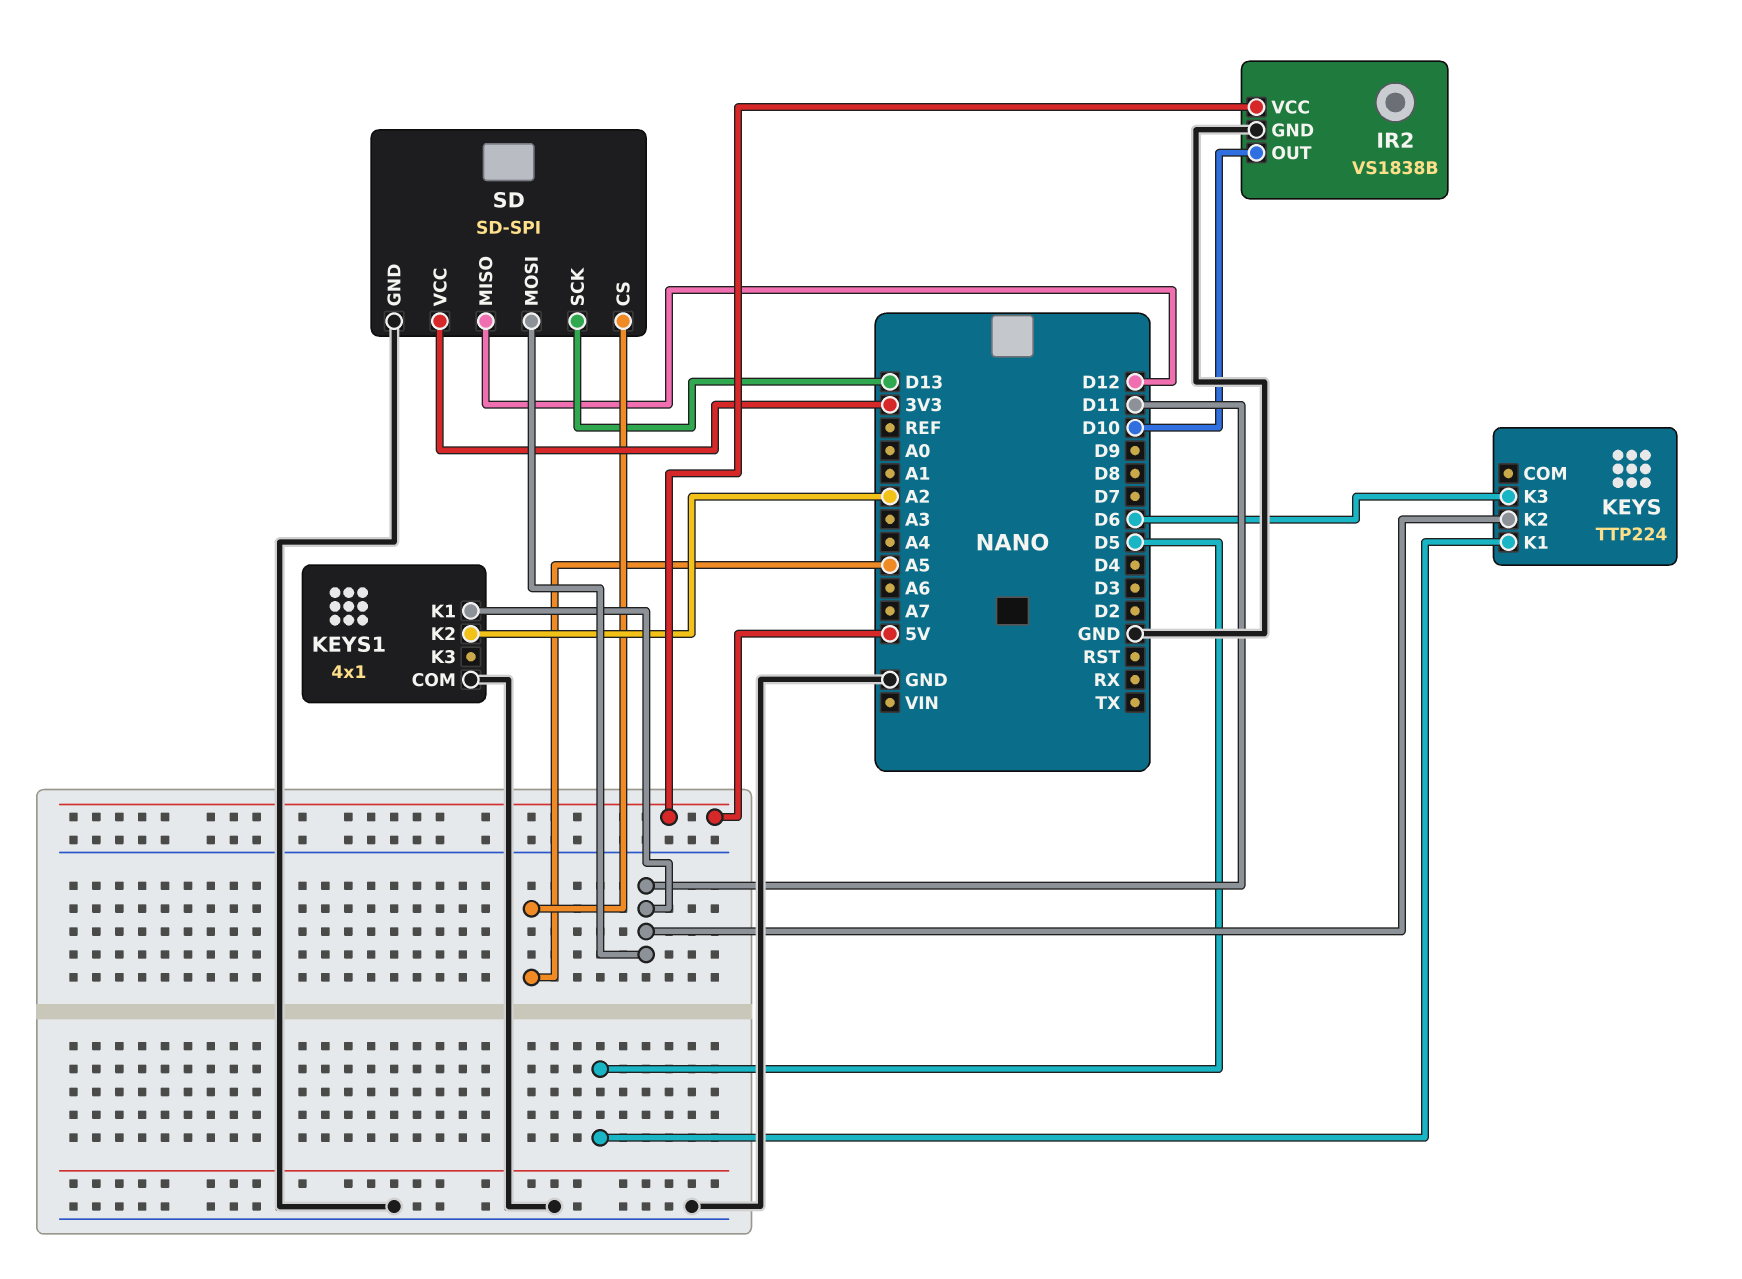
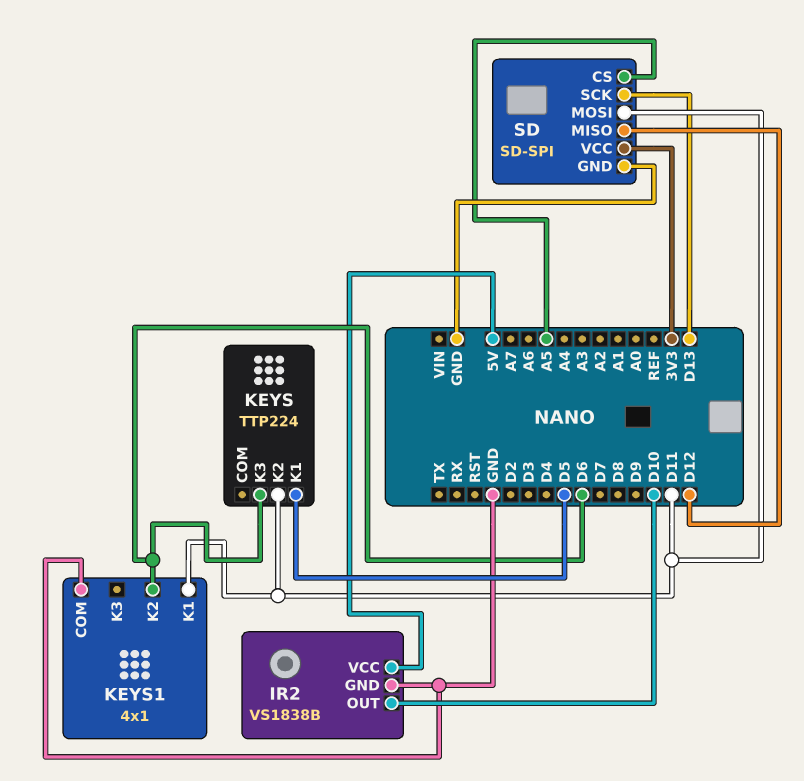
KEYS1 pin K2: A2 -> D6

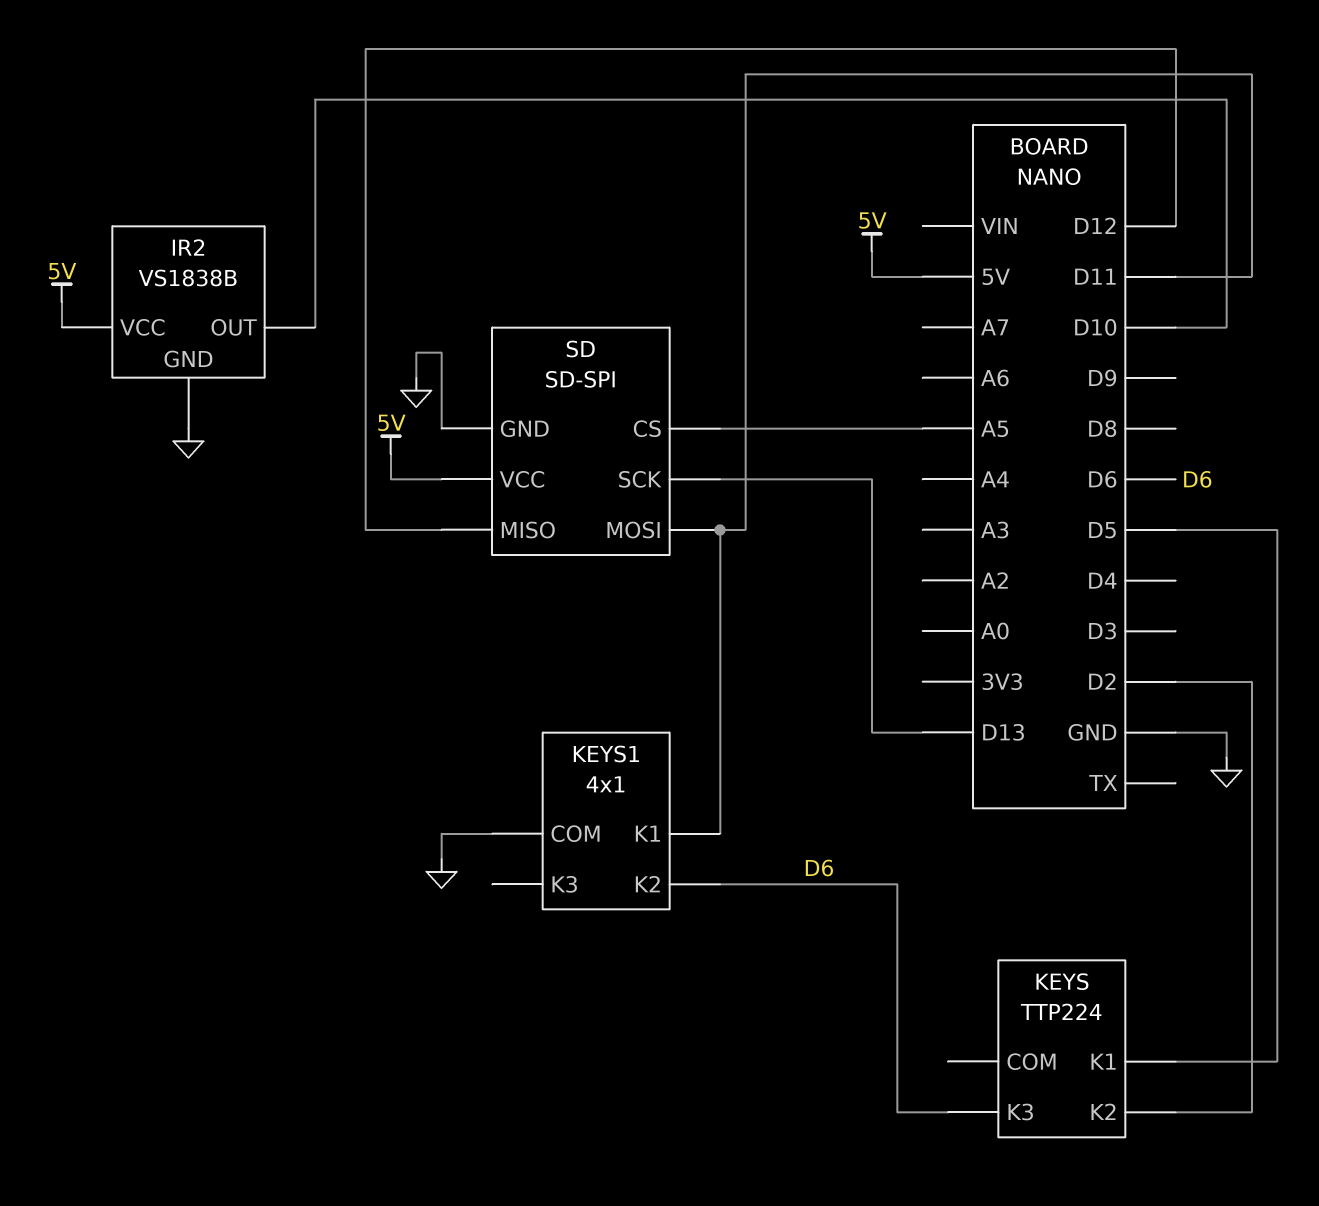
KEYS pin K2: D11 -> D2
SD pin VCC: 3V3 -> 5V

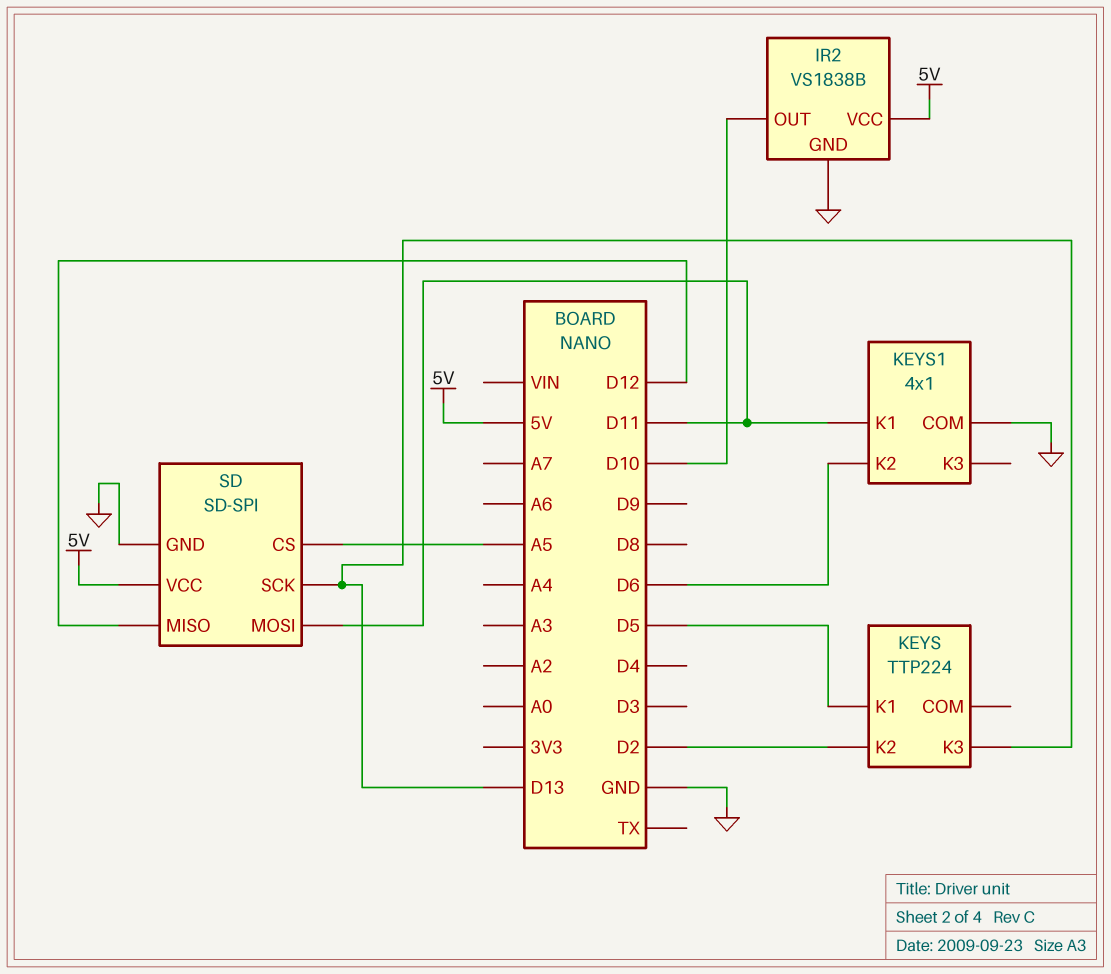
KEYS pin K3: D6 -> D13

